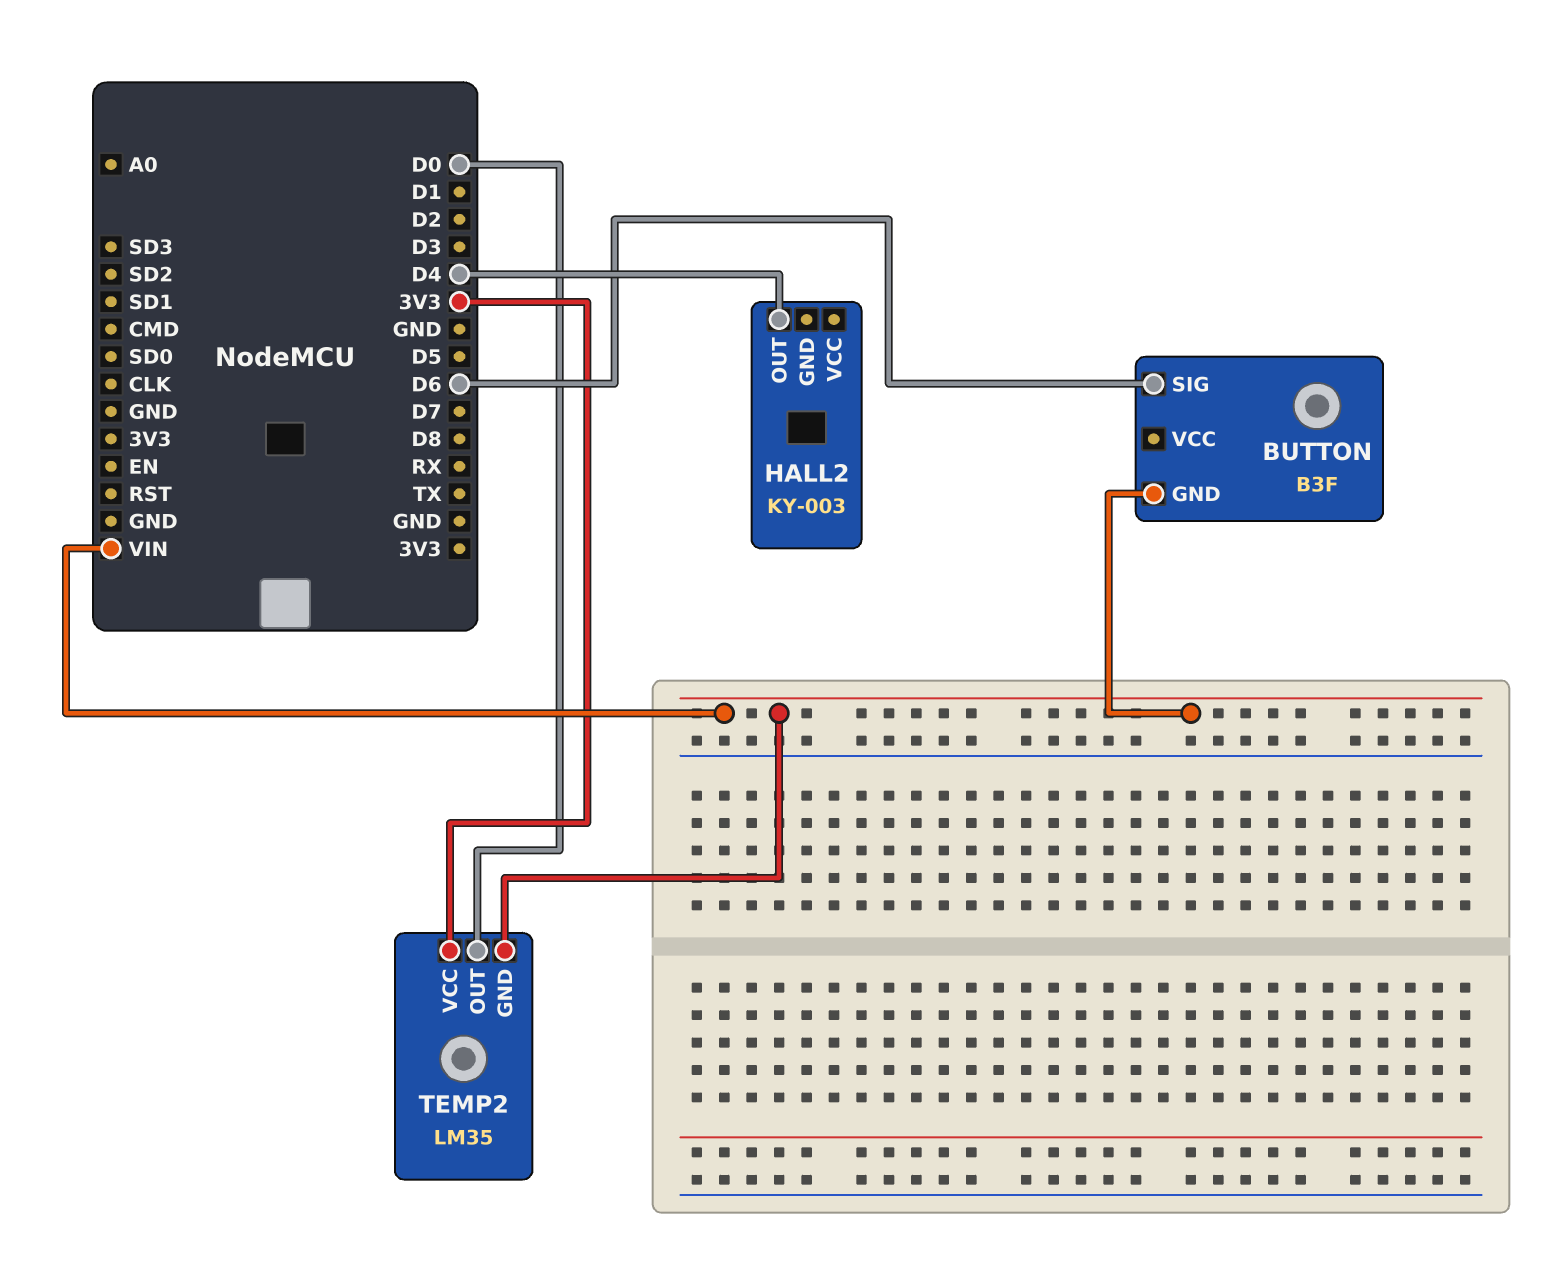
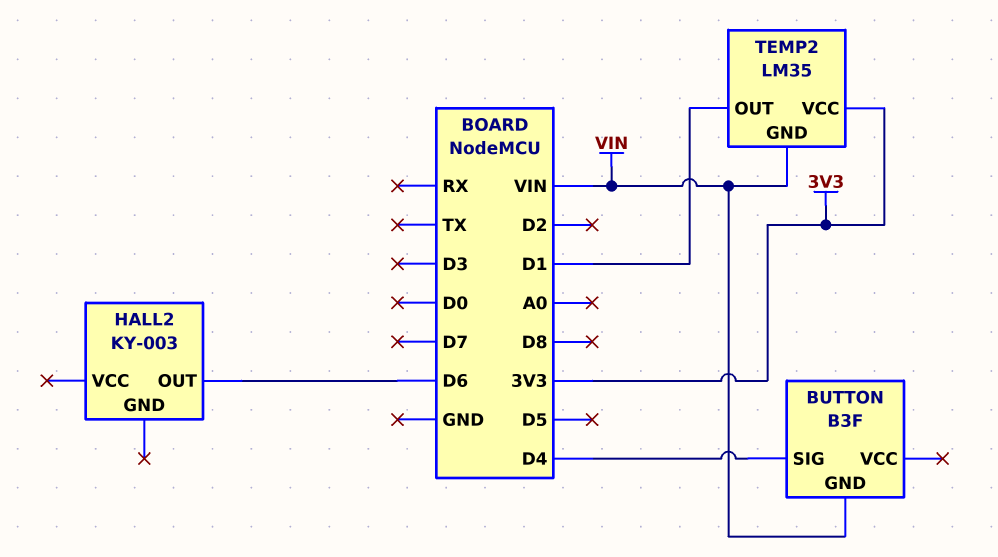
BUTTON pin SIG: D6 -> D4
HALL2 pin OUT: D4 -> D6
TEMP2 pin OUT: D0 -> D1

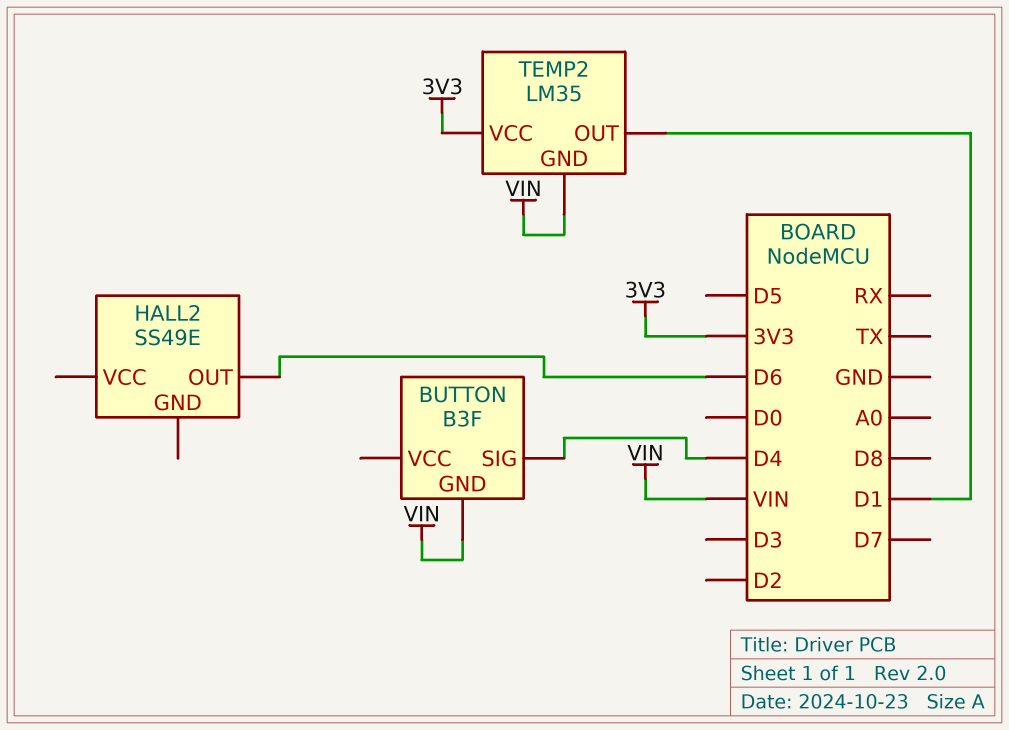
HALL2: KY-003 -> SS49E

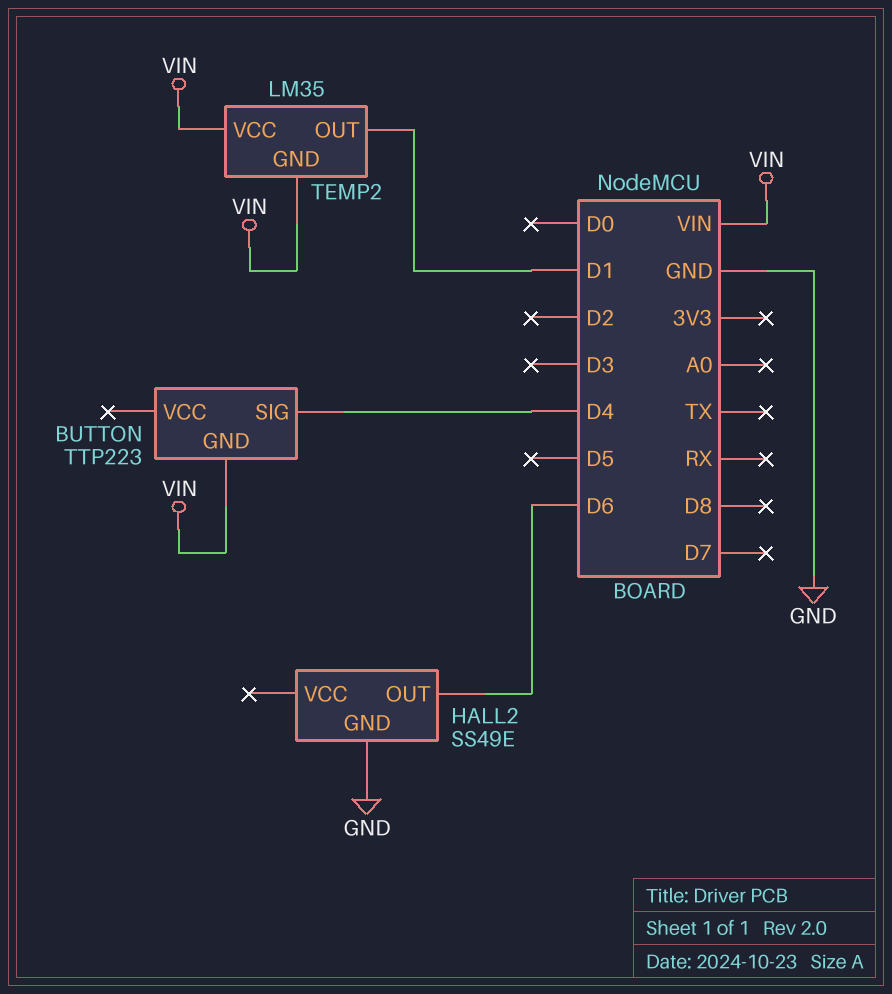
BUTTON: B3F -> TTP223
HALL2 pin GND: none -> GND
TEMP2 pin VCC: 3V3 -> VIN

